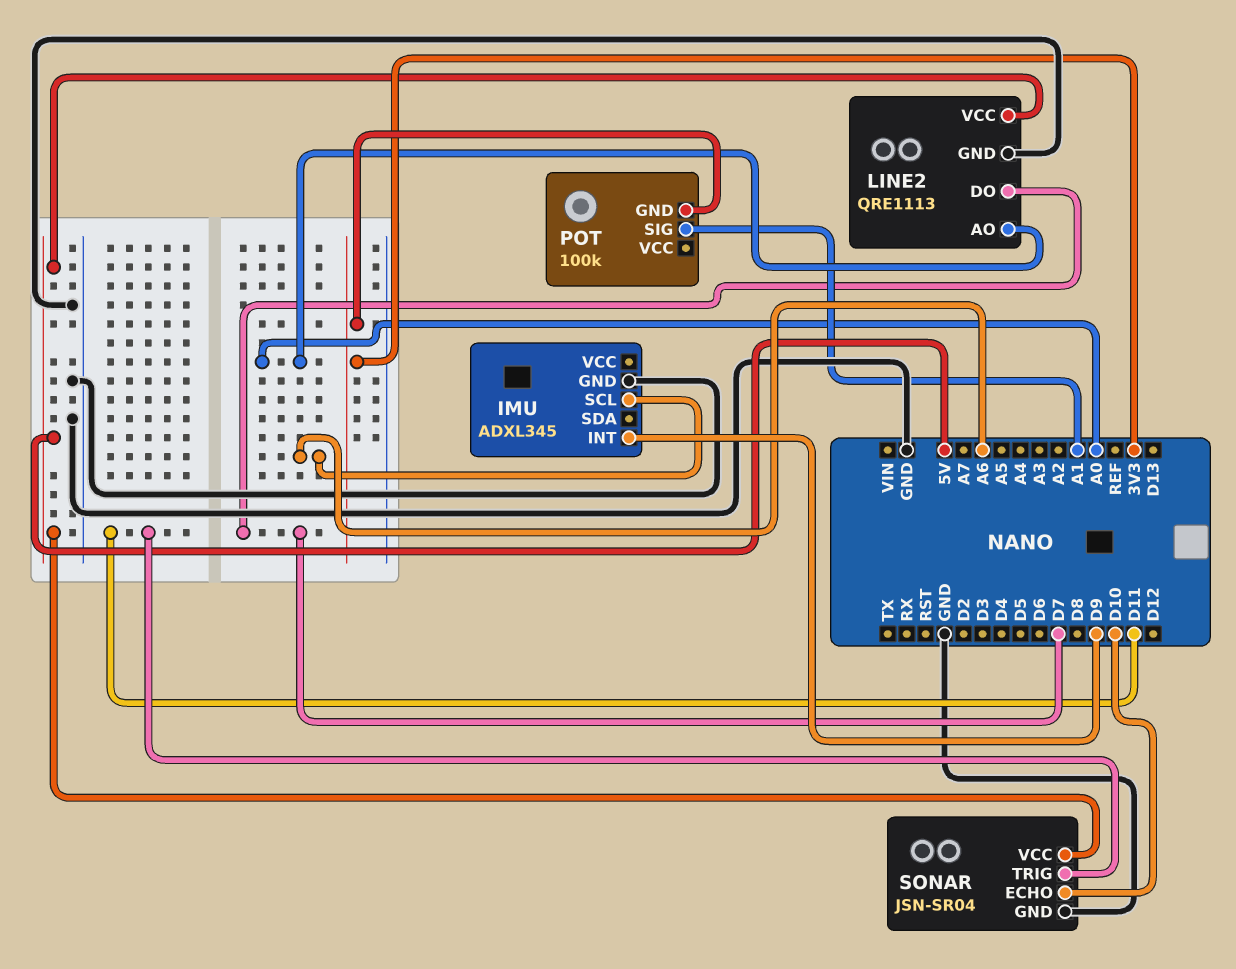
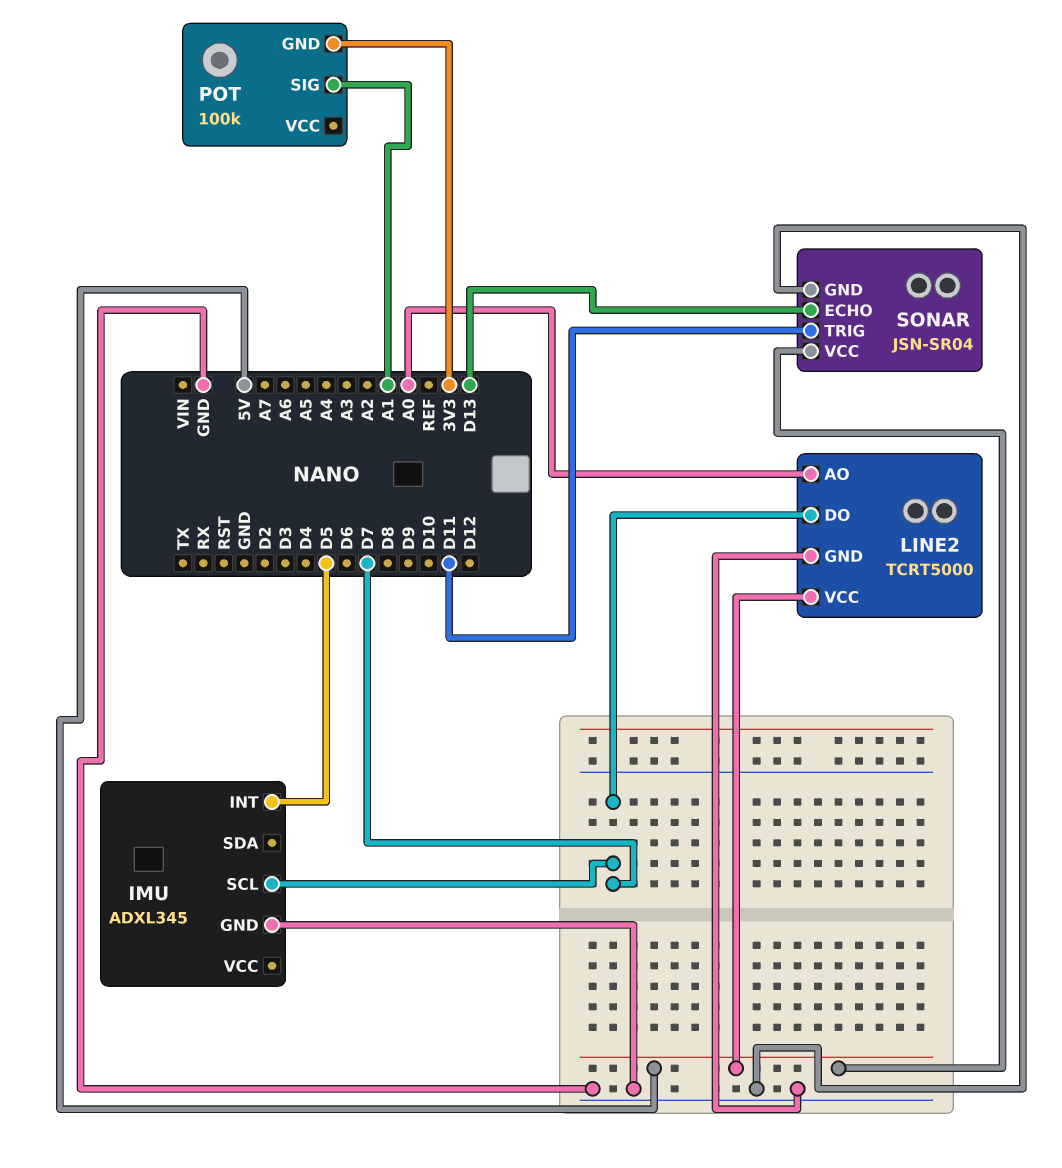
IMU pin INT: D9 -> D5
IMU pin SCL: A6 -> D7
LINE2: QRE1113 -> TCRT5000
SONAR pin ECHO: D10 -> D13

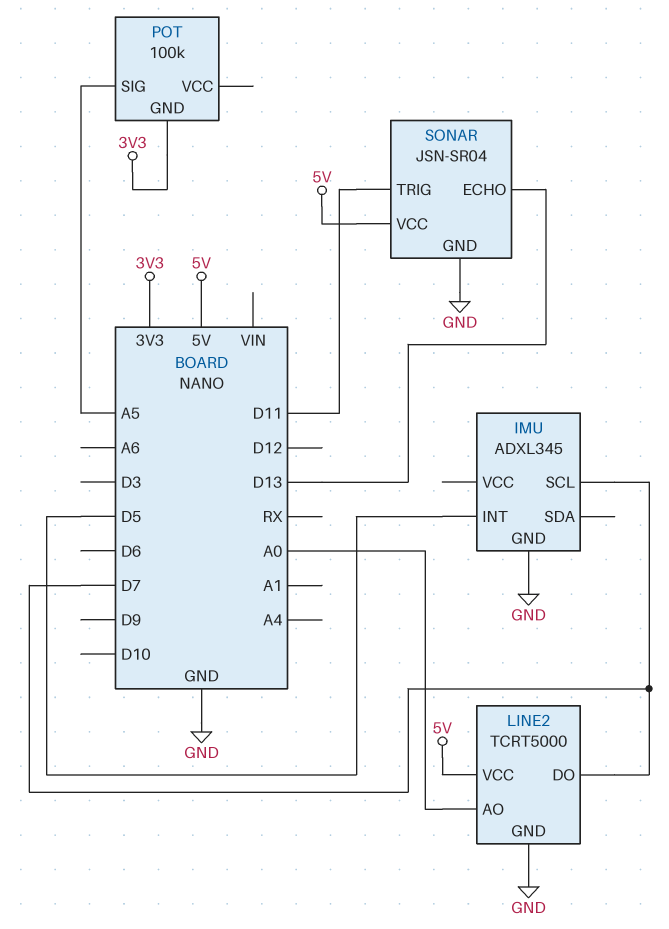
POT pin SIG: A1 -> A5

